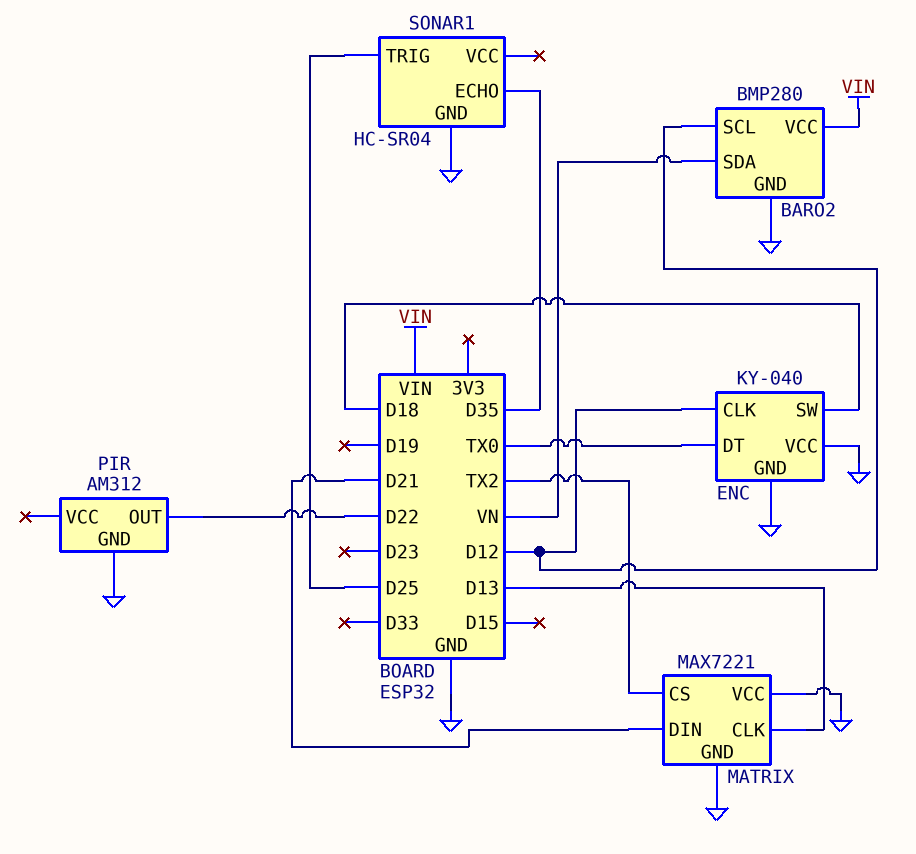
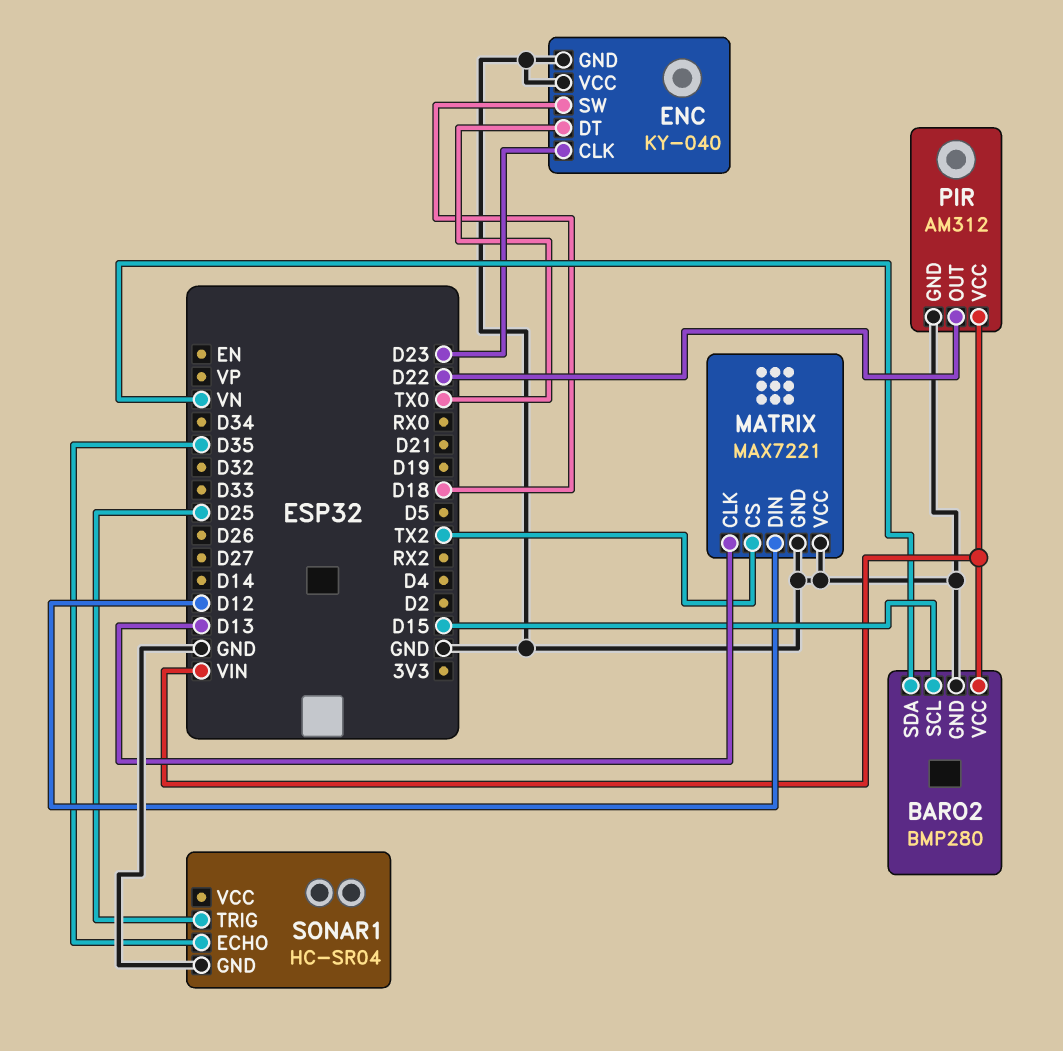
BARO2 pin SCL: D12 -> D15
ENC pin CLK: D12 -> D23
MATRIX pin DIN: D21 -> D12
PIR pin VCC: none -> VIN

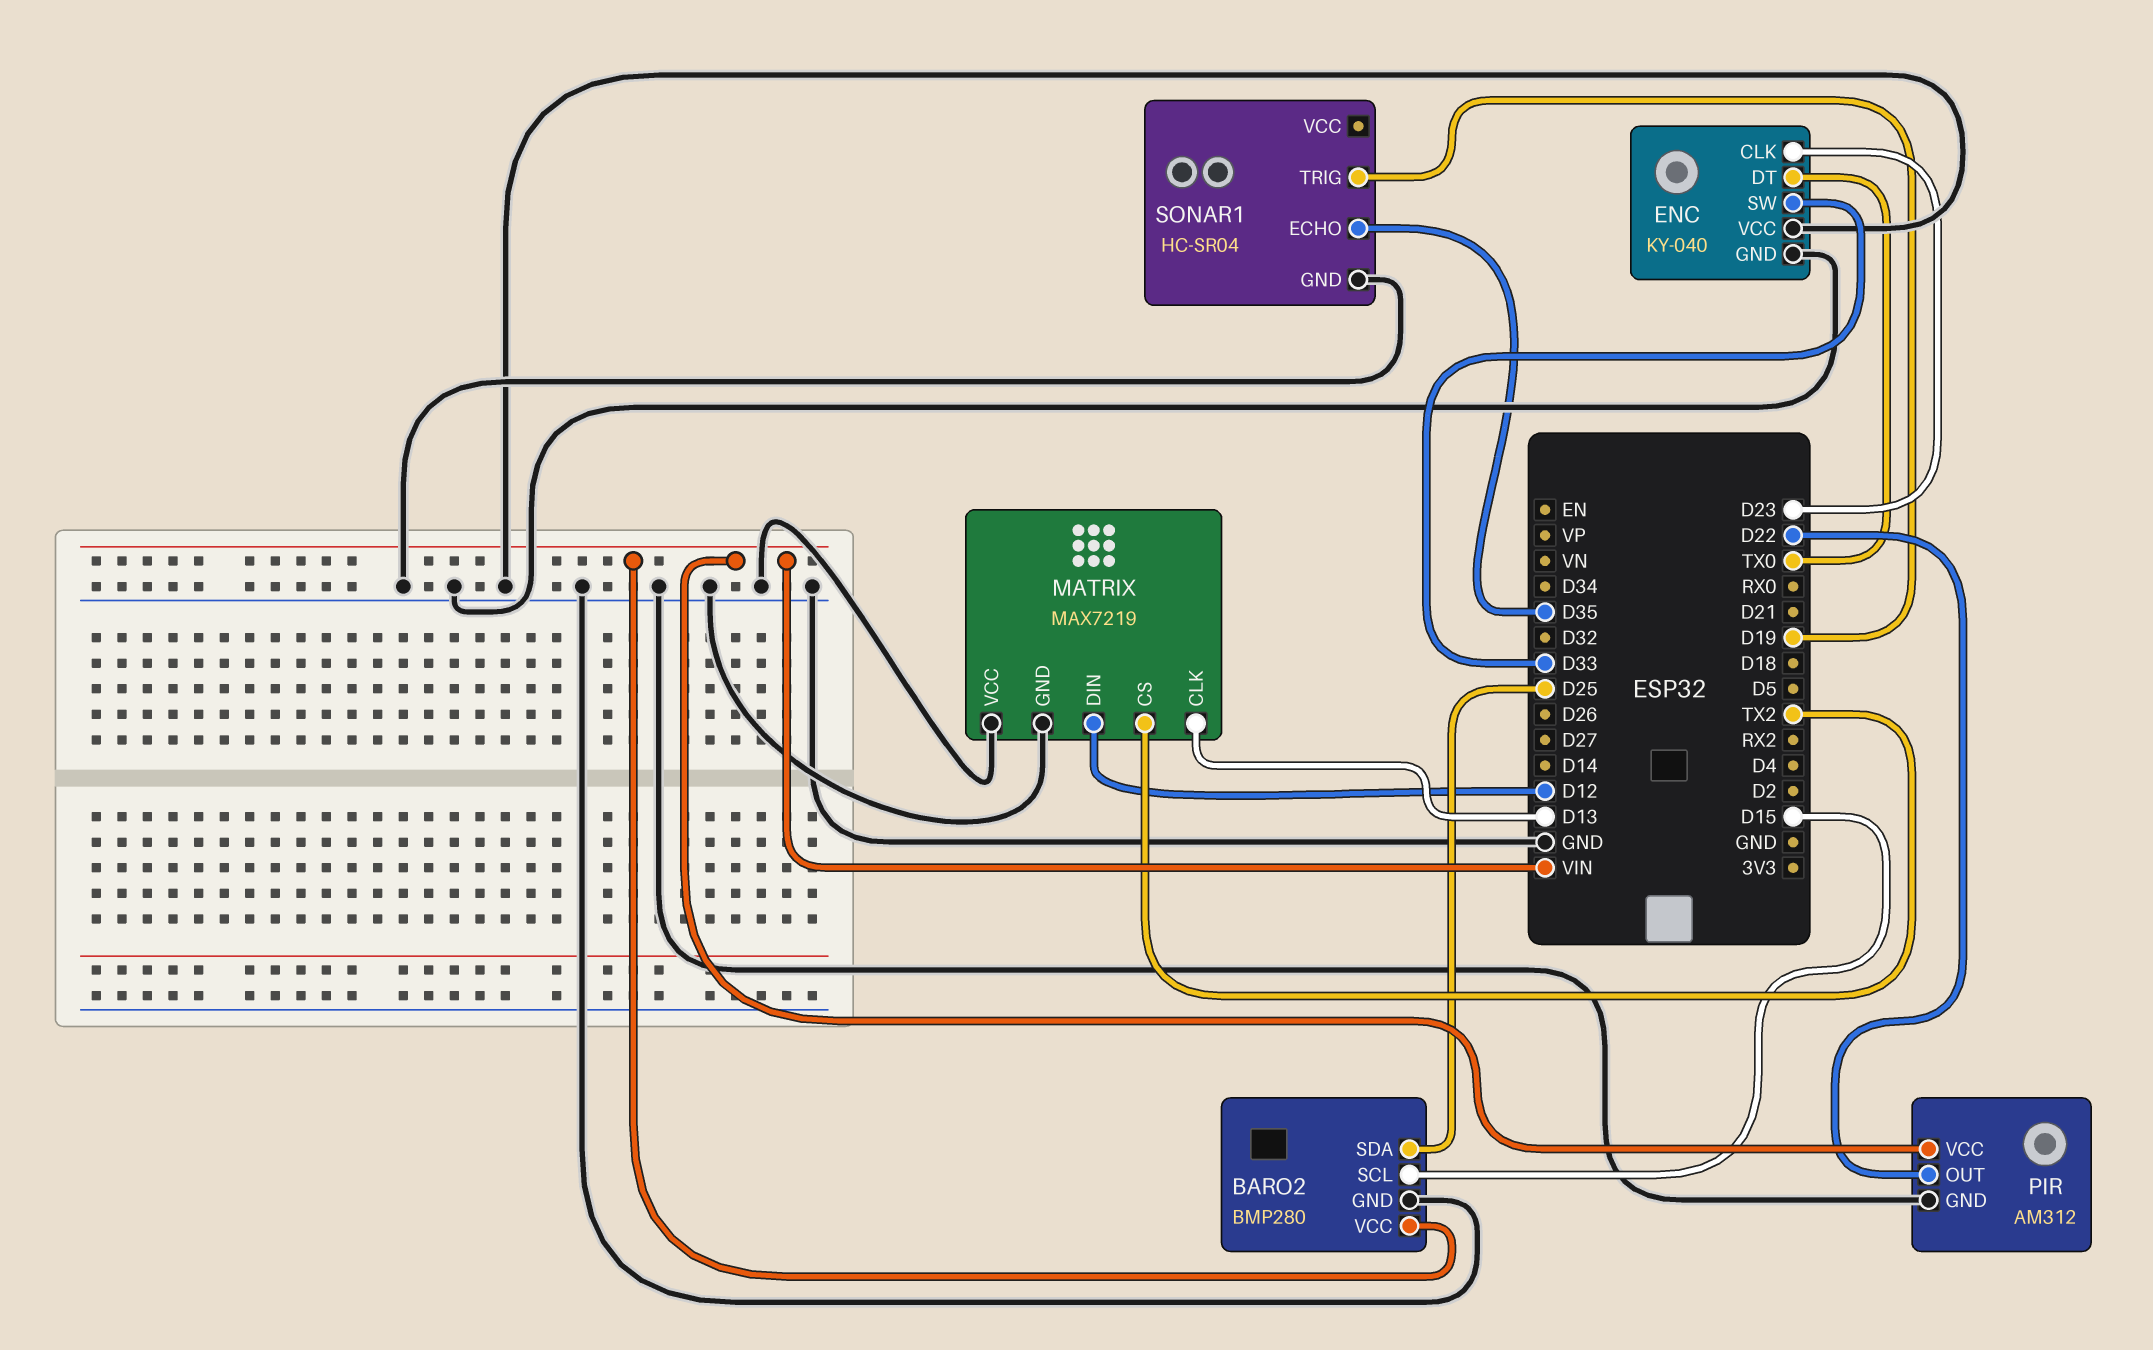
BARO2 pin SDA: VN -> D25
ENC pin SW: D18 -> D33
MATRIX: MAX7221 -> MAX7219
SONAR1 pin TRIG: D25 -> D19

